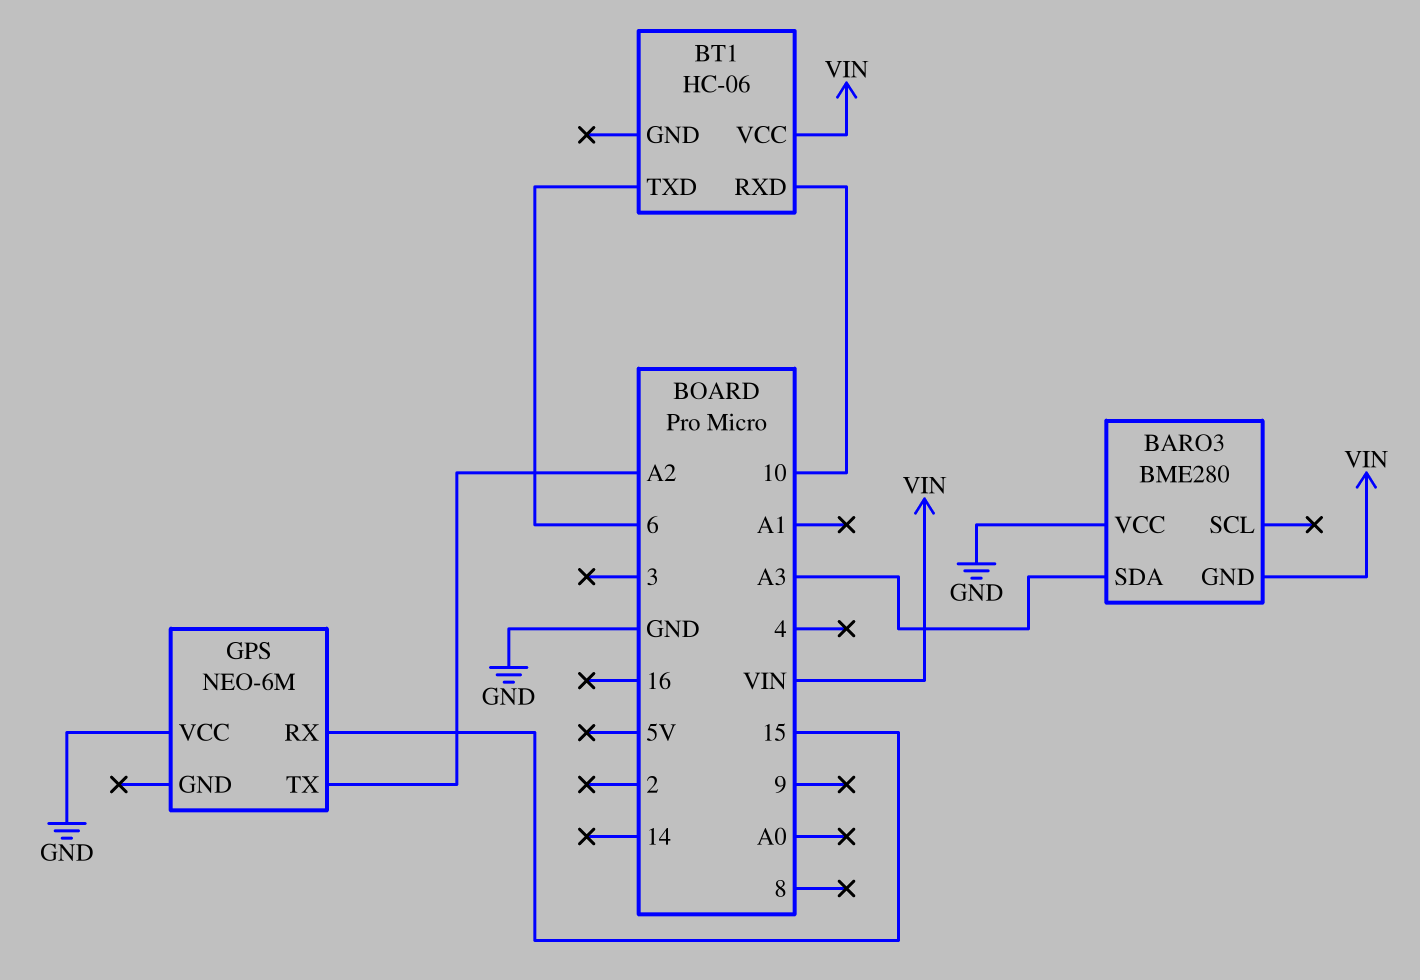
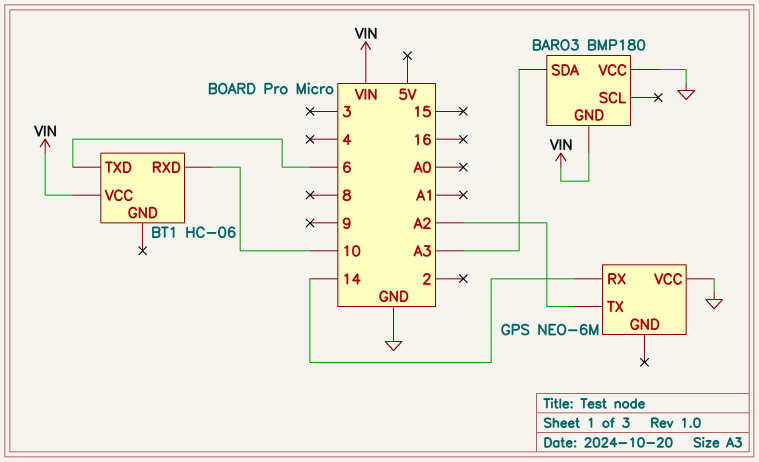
BARO3: BME280 -> BMP180
GPS pin RX: 15 -> 14

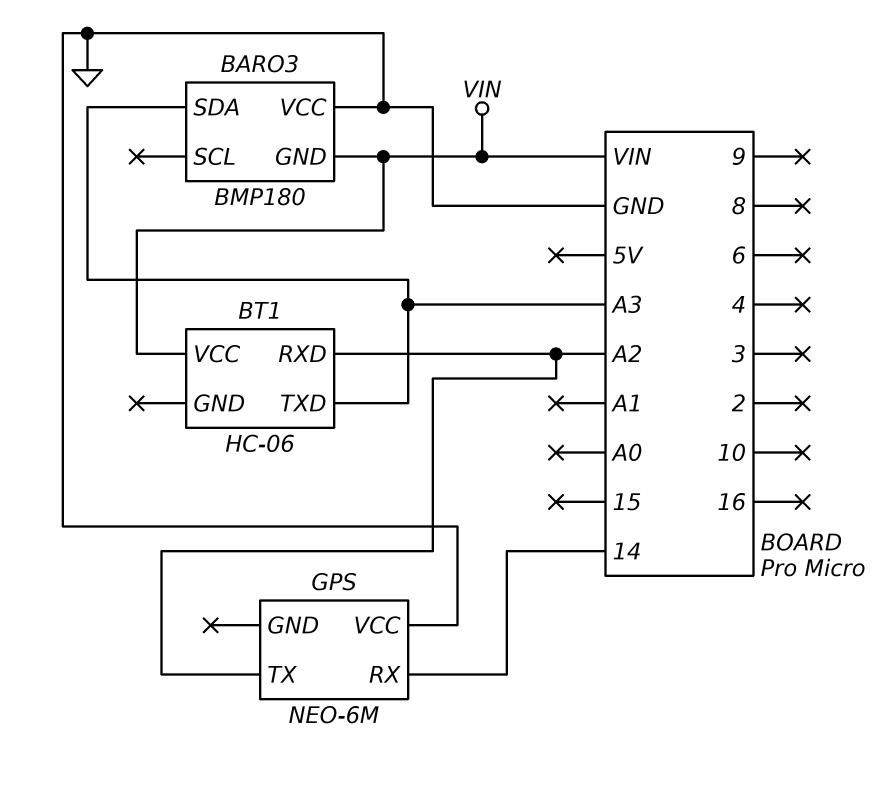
BT1 pin RXD: 10 -> A2
BT1 pin TXD: 6 -> A3

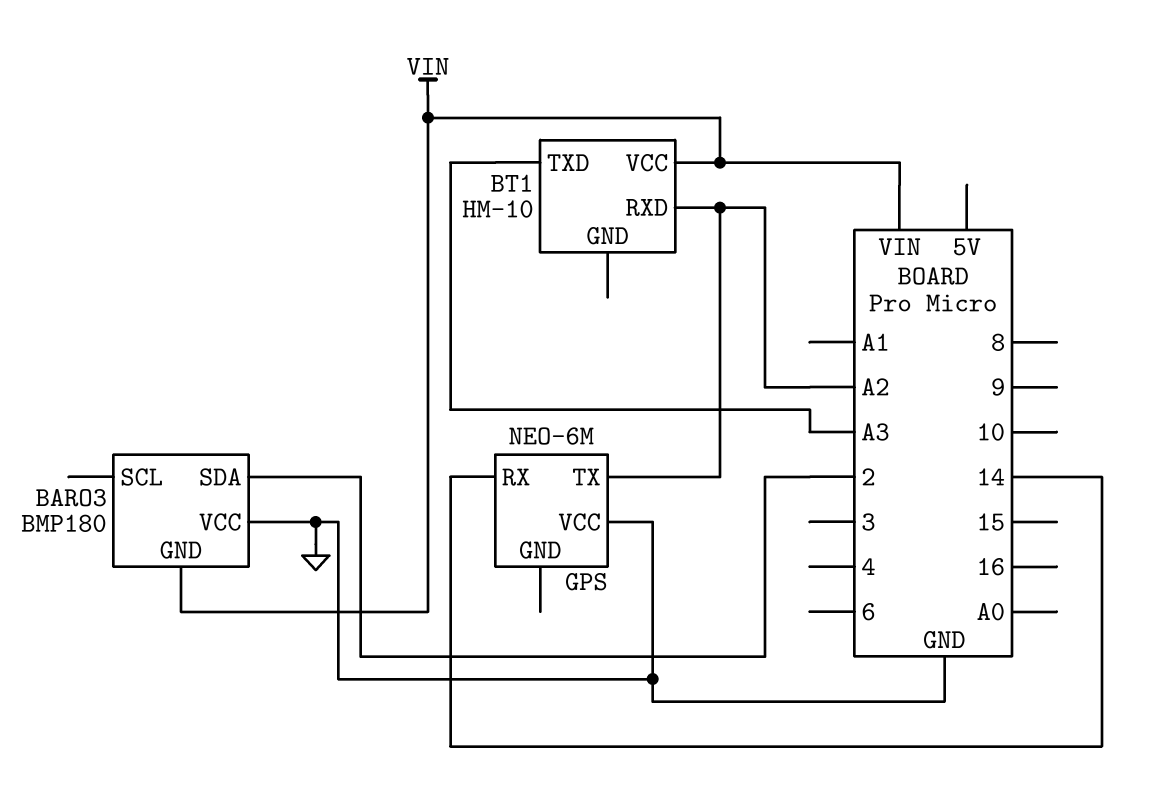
BARO3 pin SDA: A3 -> 2
BT1: HC-06 -> HM-10

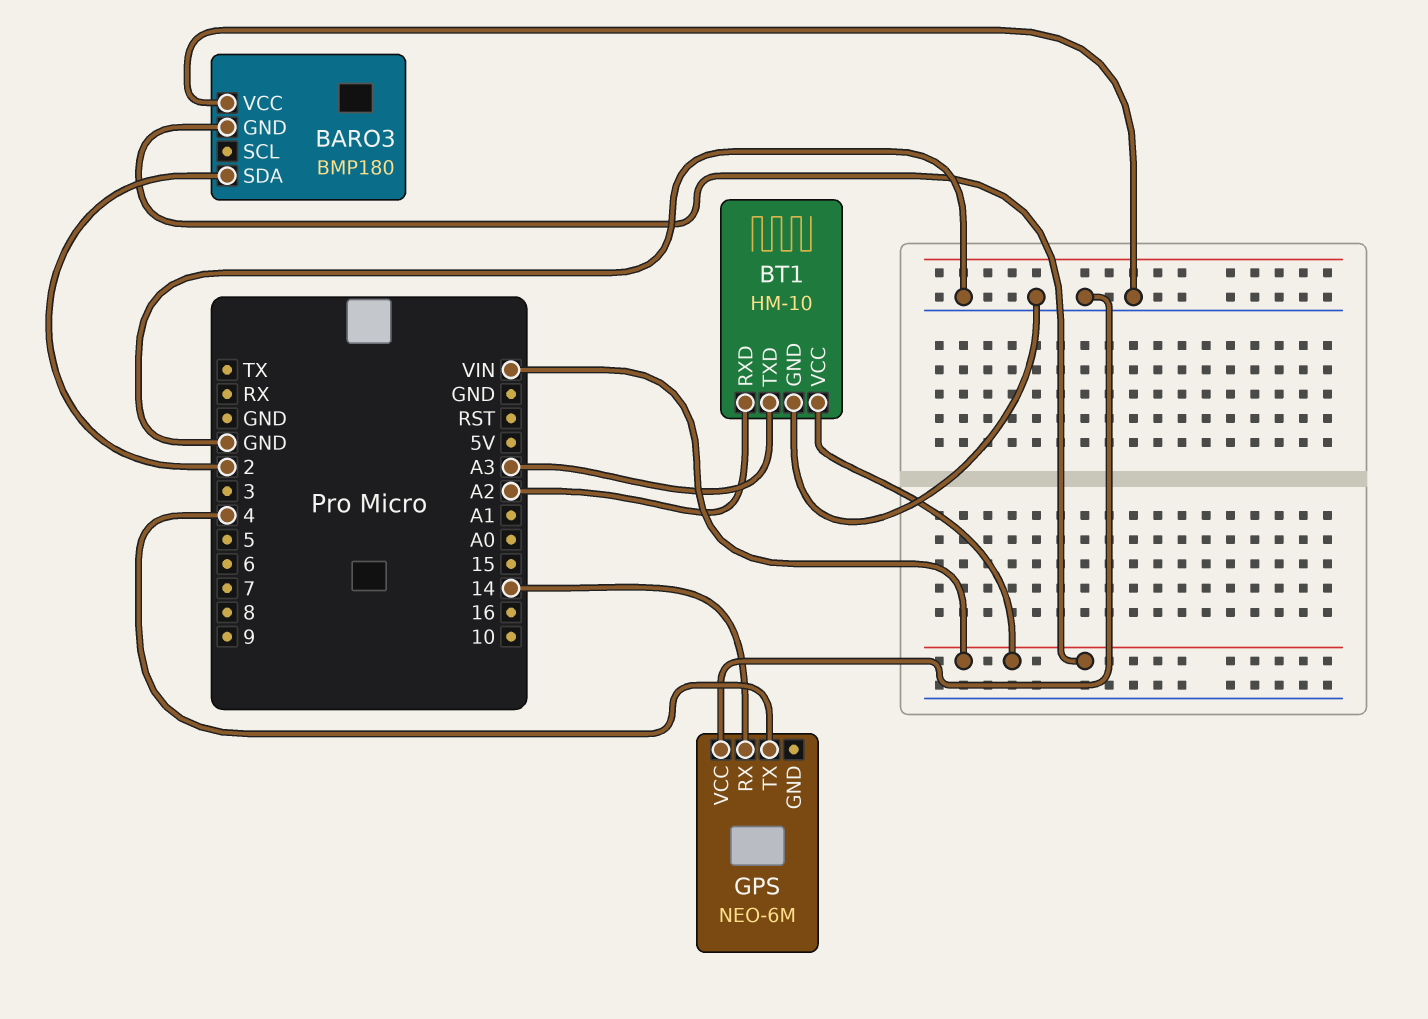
BT1 pin GND: none -> GND
GPS pin TX: A2 -> 4

